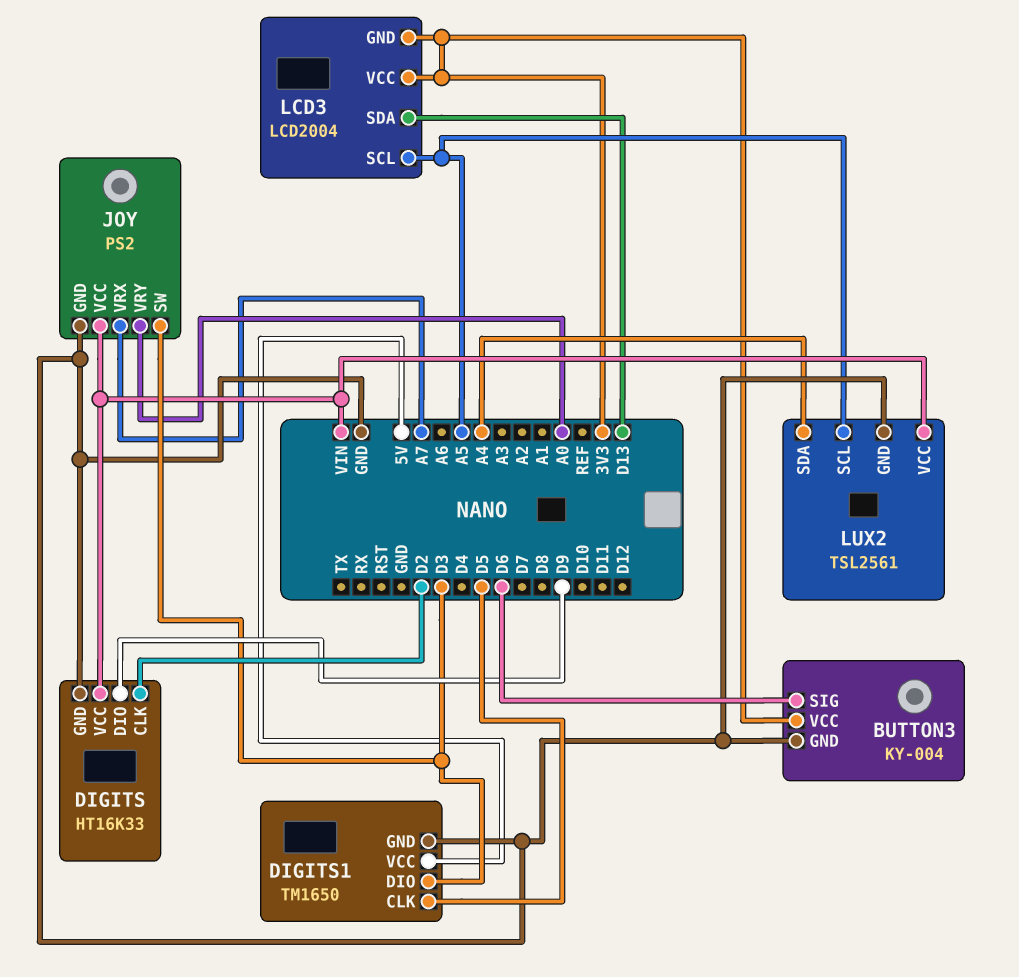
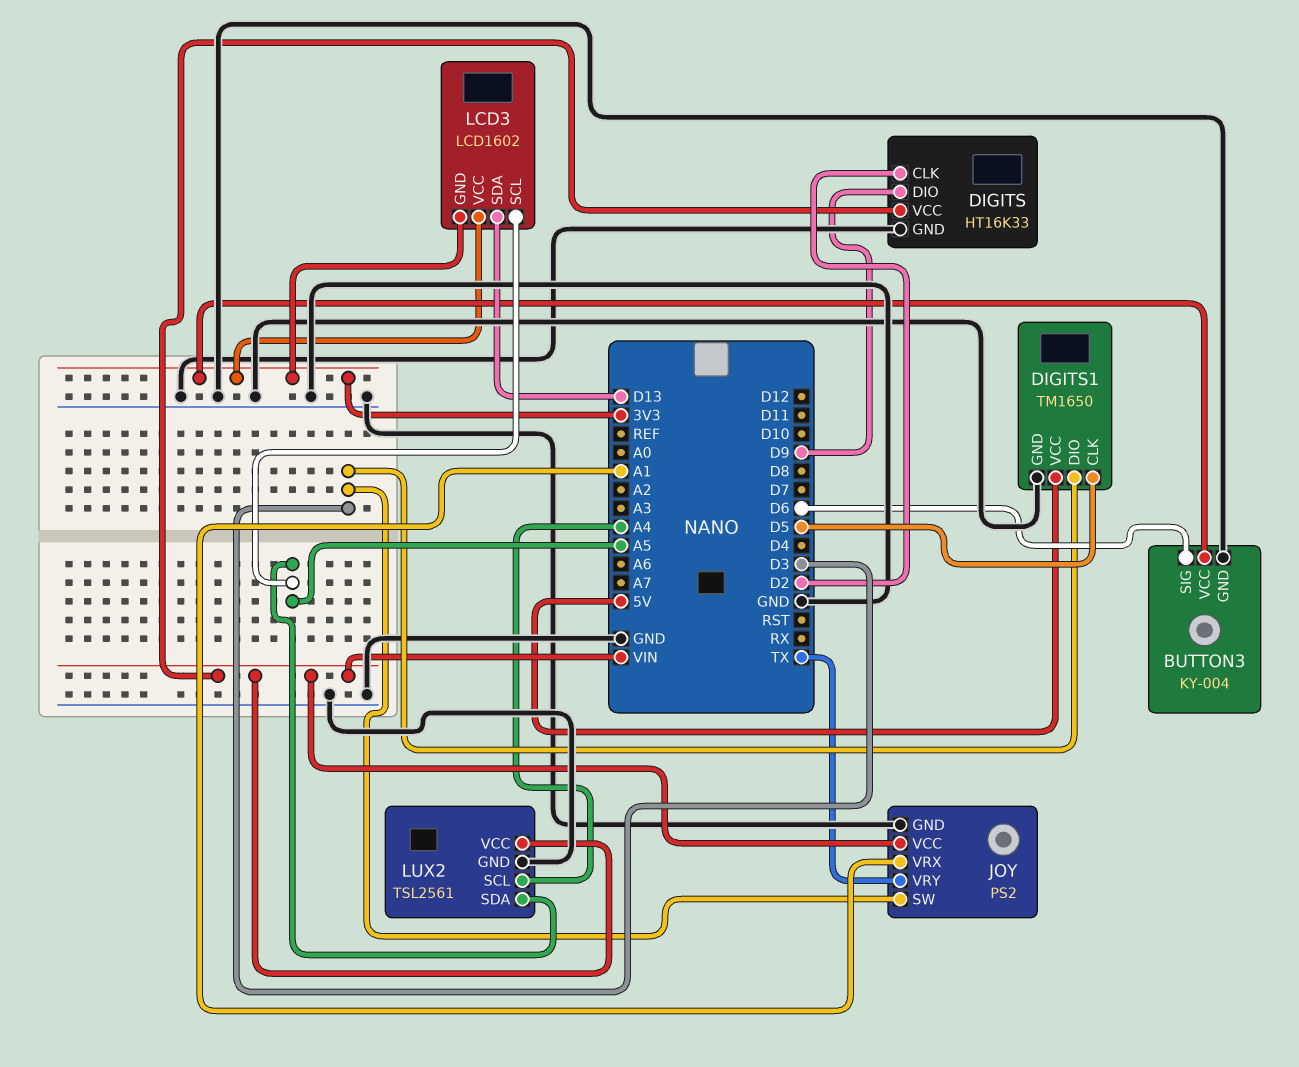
JOY pin VRX: A7 -> A1
JOY pin VRY: A0 -> TX
LCD3: LCD2004 -> LCD1602
LUX2 pin SCL: A5 -> A4
LUX2 pin SDA: A4 -> A5

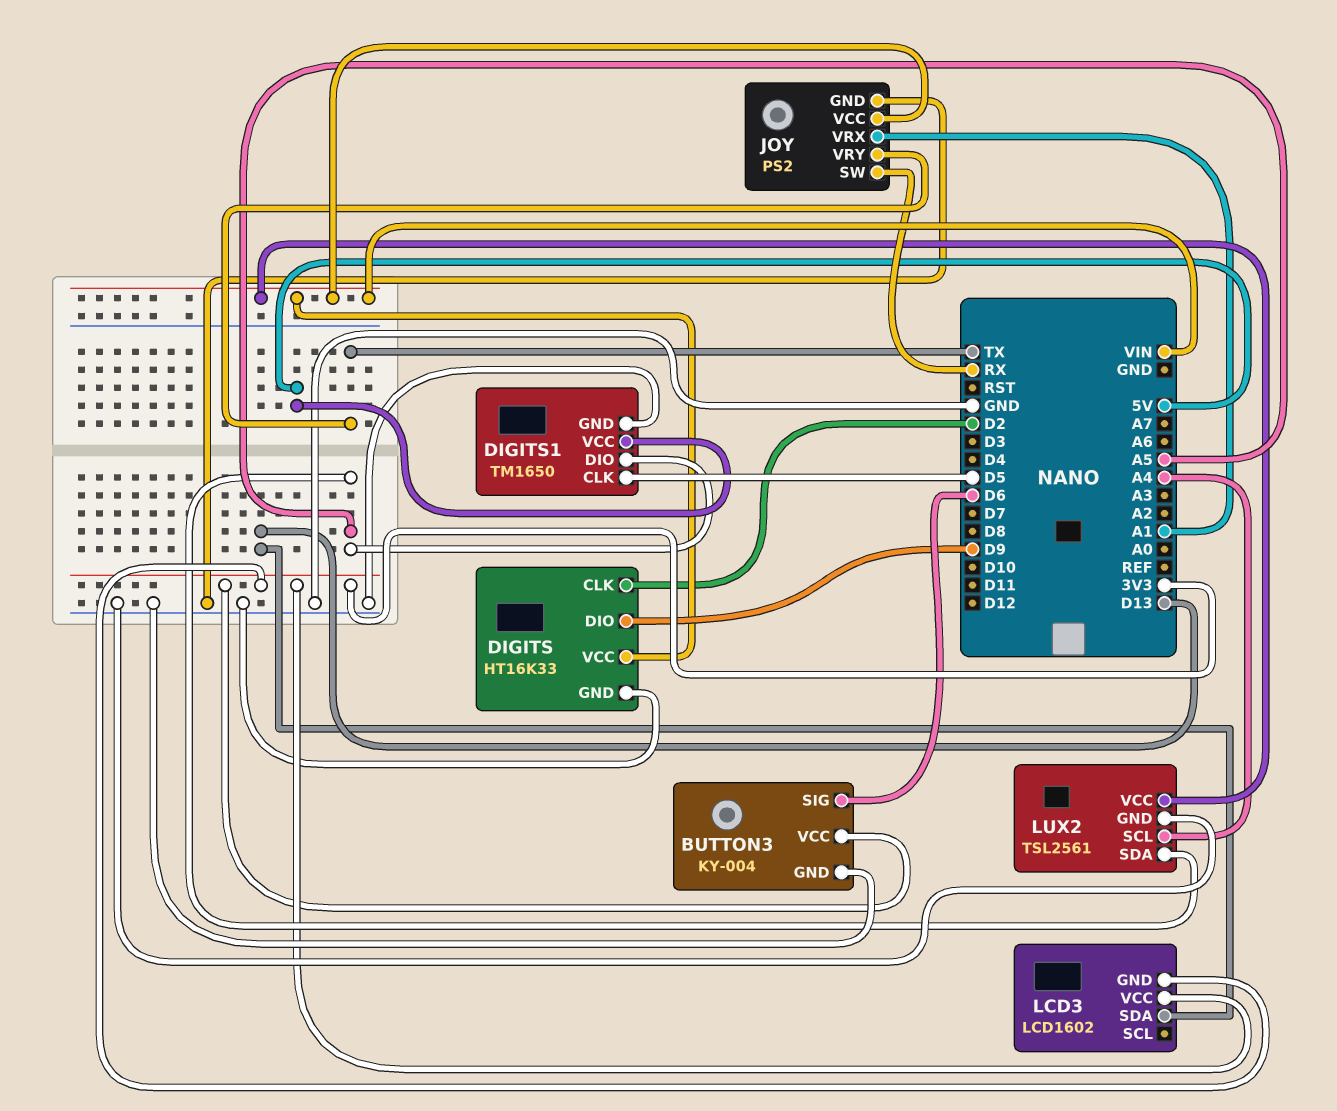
DIGITS1 pin DIO: D3 -> A5
JOY pin SW: D3 -> RX
LCD3 pin SCL: A5 -> none

